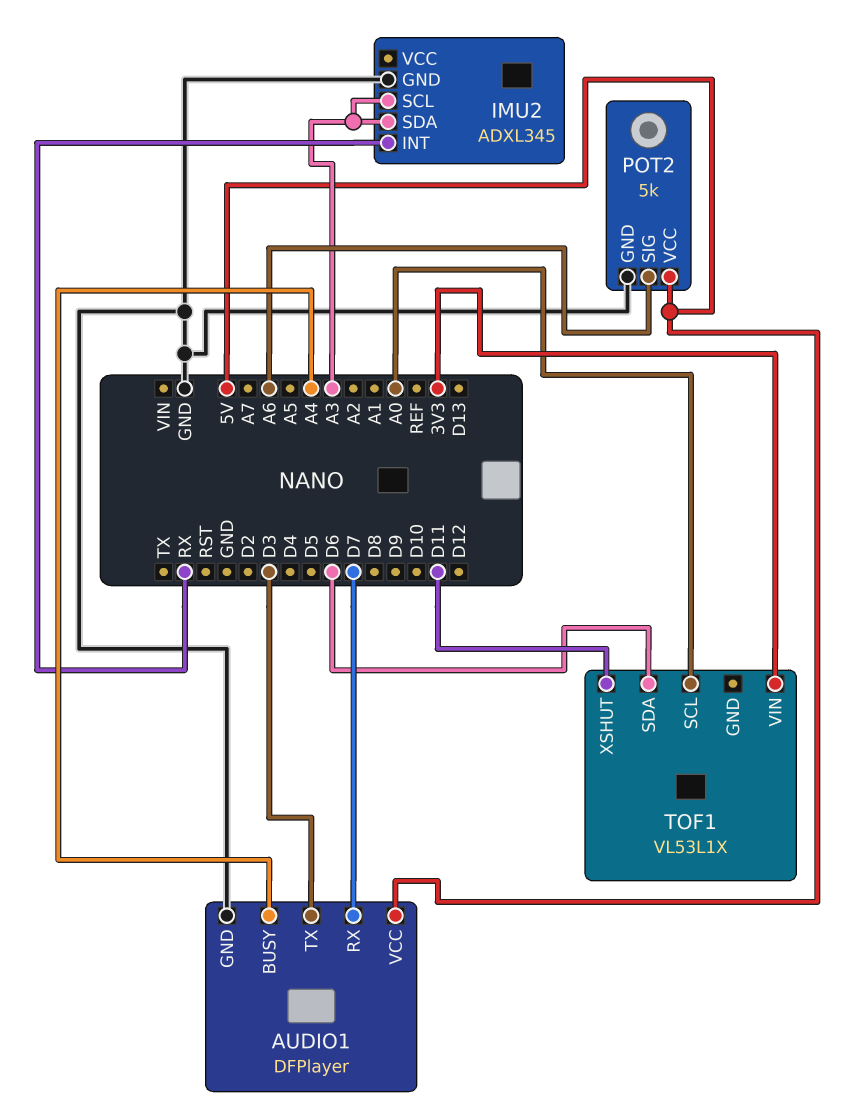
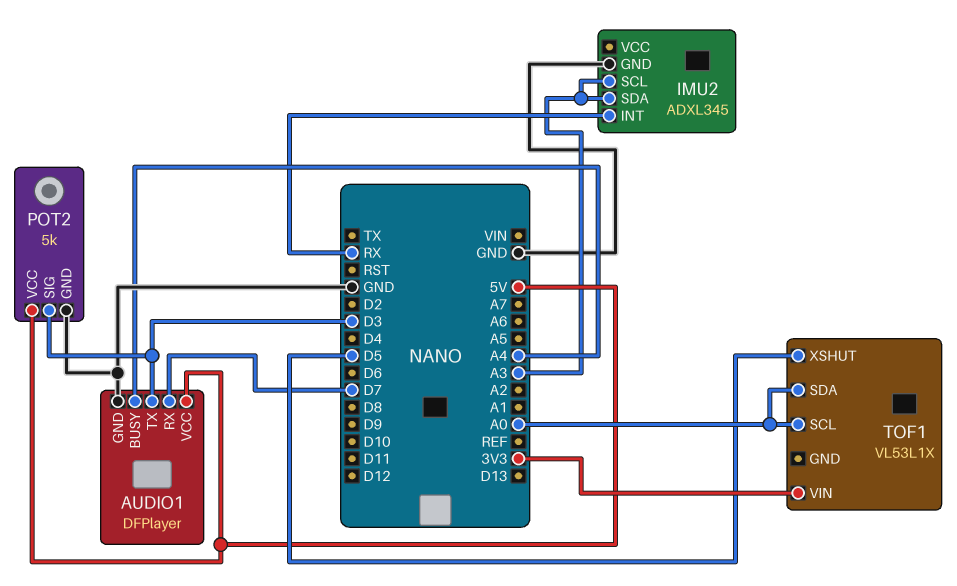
POT2 pin SIG: A6 -> D3
TOF1 pin SDA: D6 -> A0
TOF1 pin XSHUT: D11 -> D5

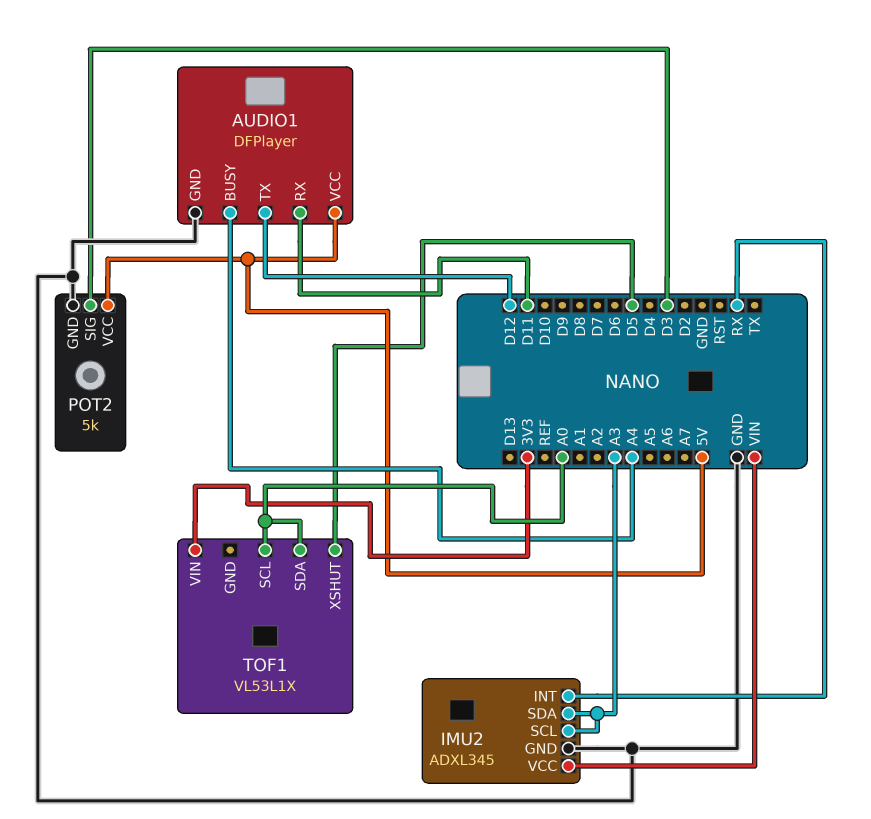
AUDIO1 pin RX: D7 -> D11
AUDIO1 pin TX: D3 -> D12
IMU2 pin VCC: none -> VIN

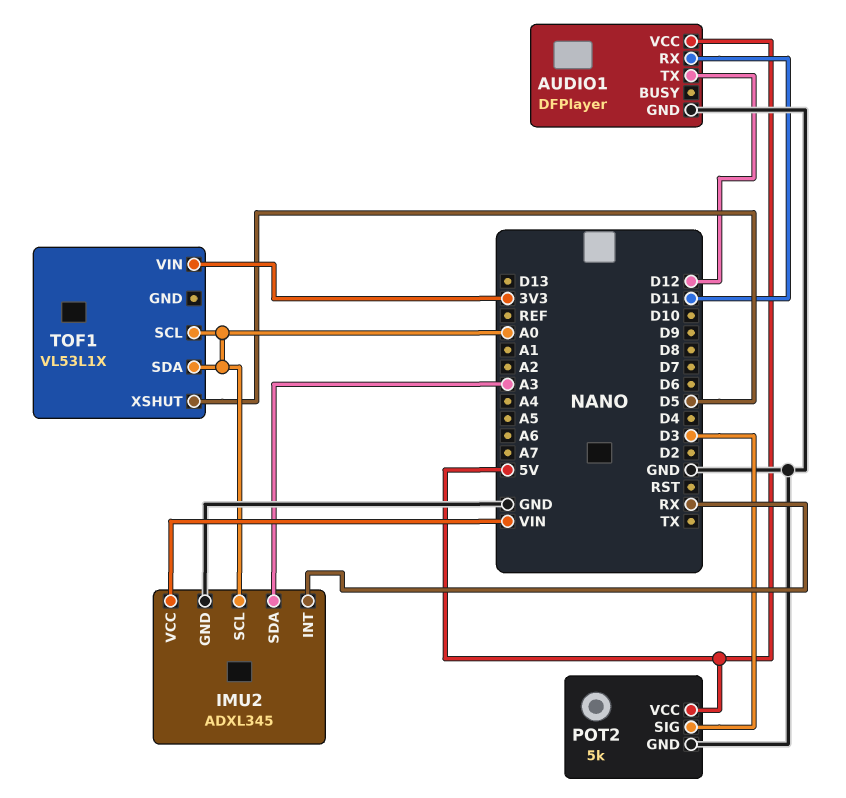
AUDIO1 pin BUSY: A4 -> none
IMU2 pin SCL: A3 -> A0

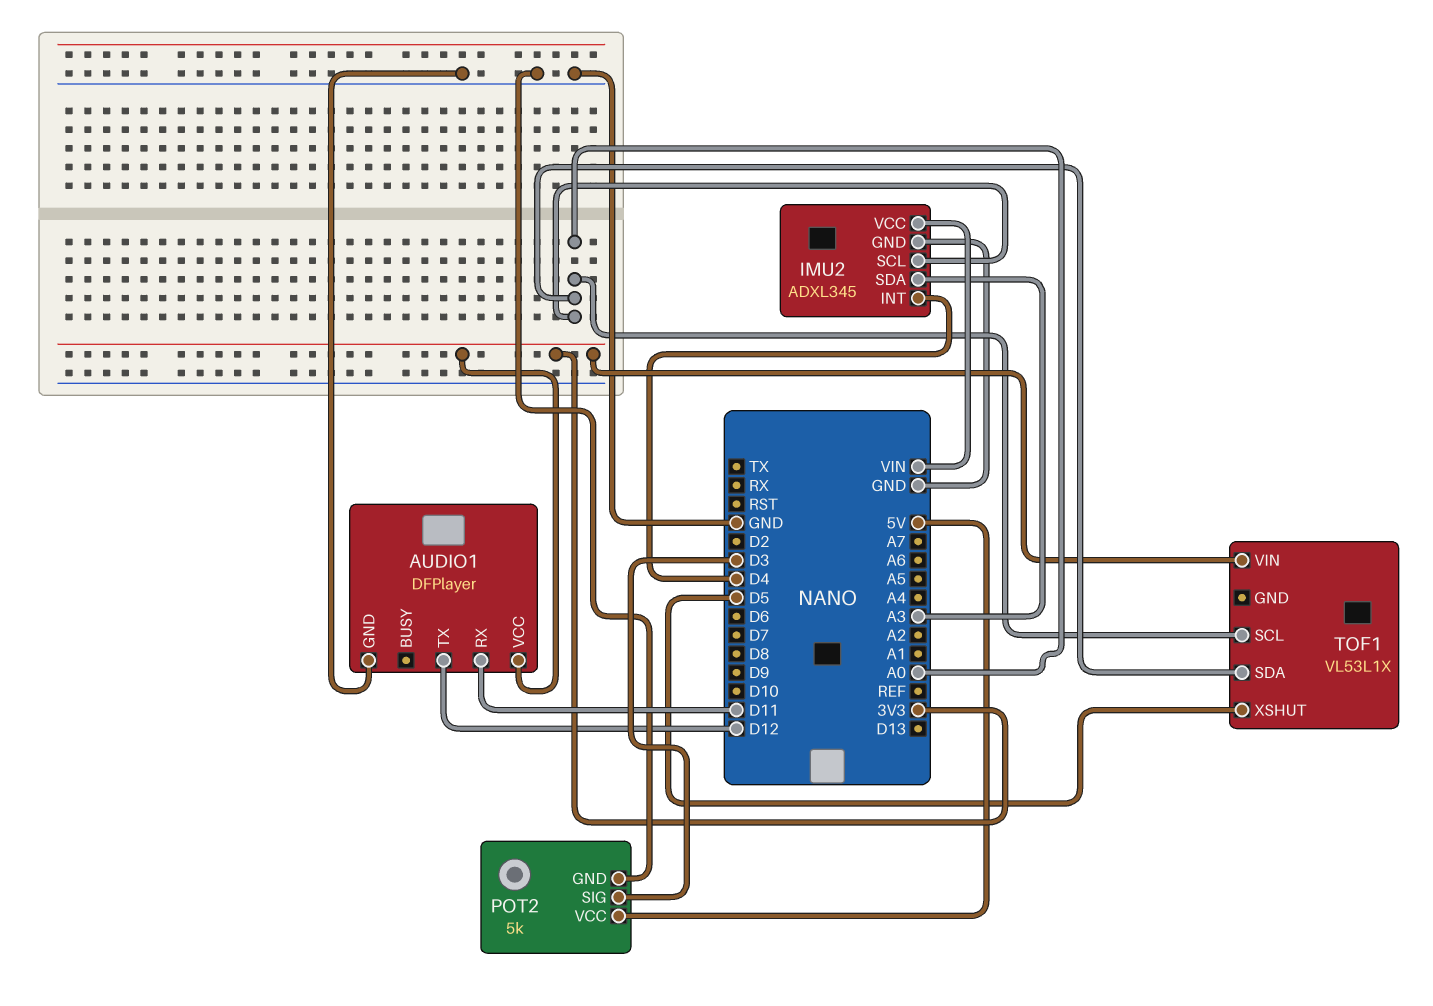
AUDIO1 pin VCC: 5V -> 3V3
IMU2 pin INT: RX -> D4

